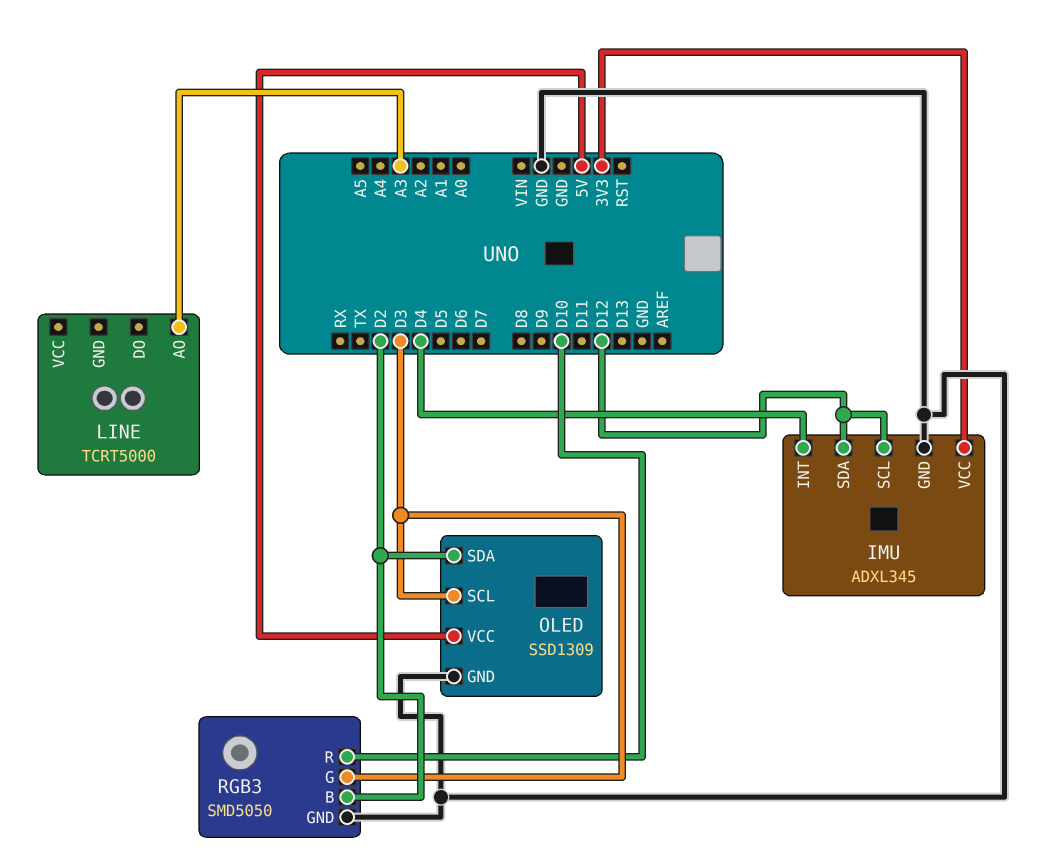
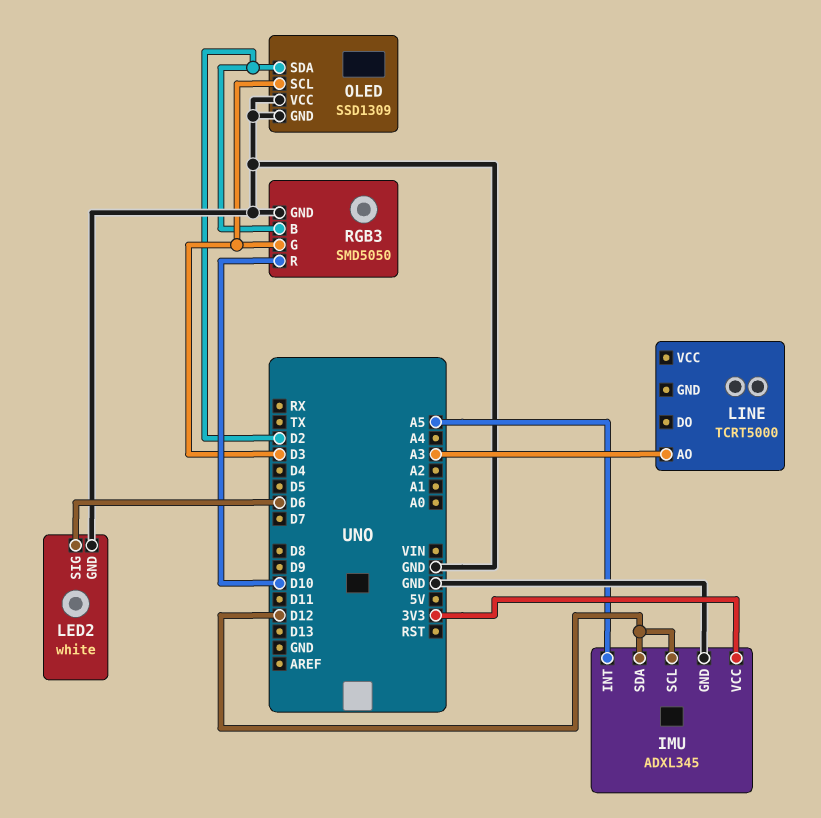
IMU pin INT: D4 -> A5
LED2: none -> white
LED2 pin GND: none -> GND
LED2 pin SIG: none -> D6
OLED pin VCC: 5V -> GND

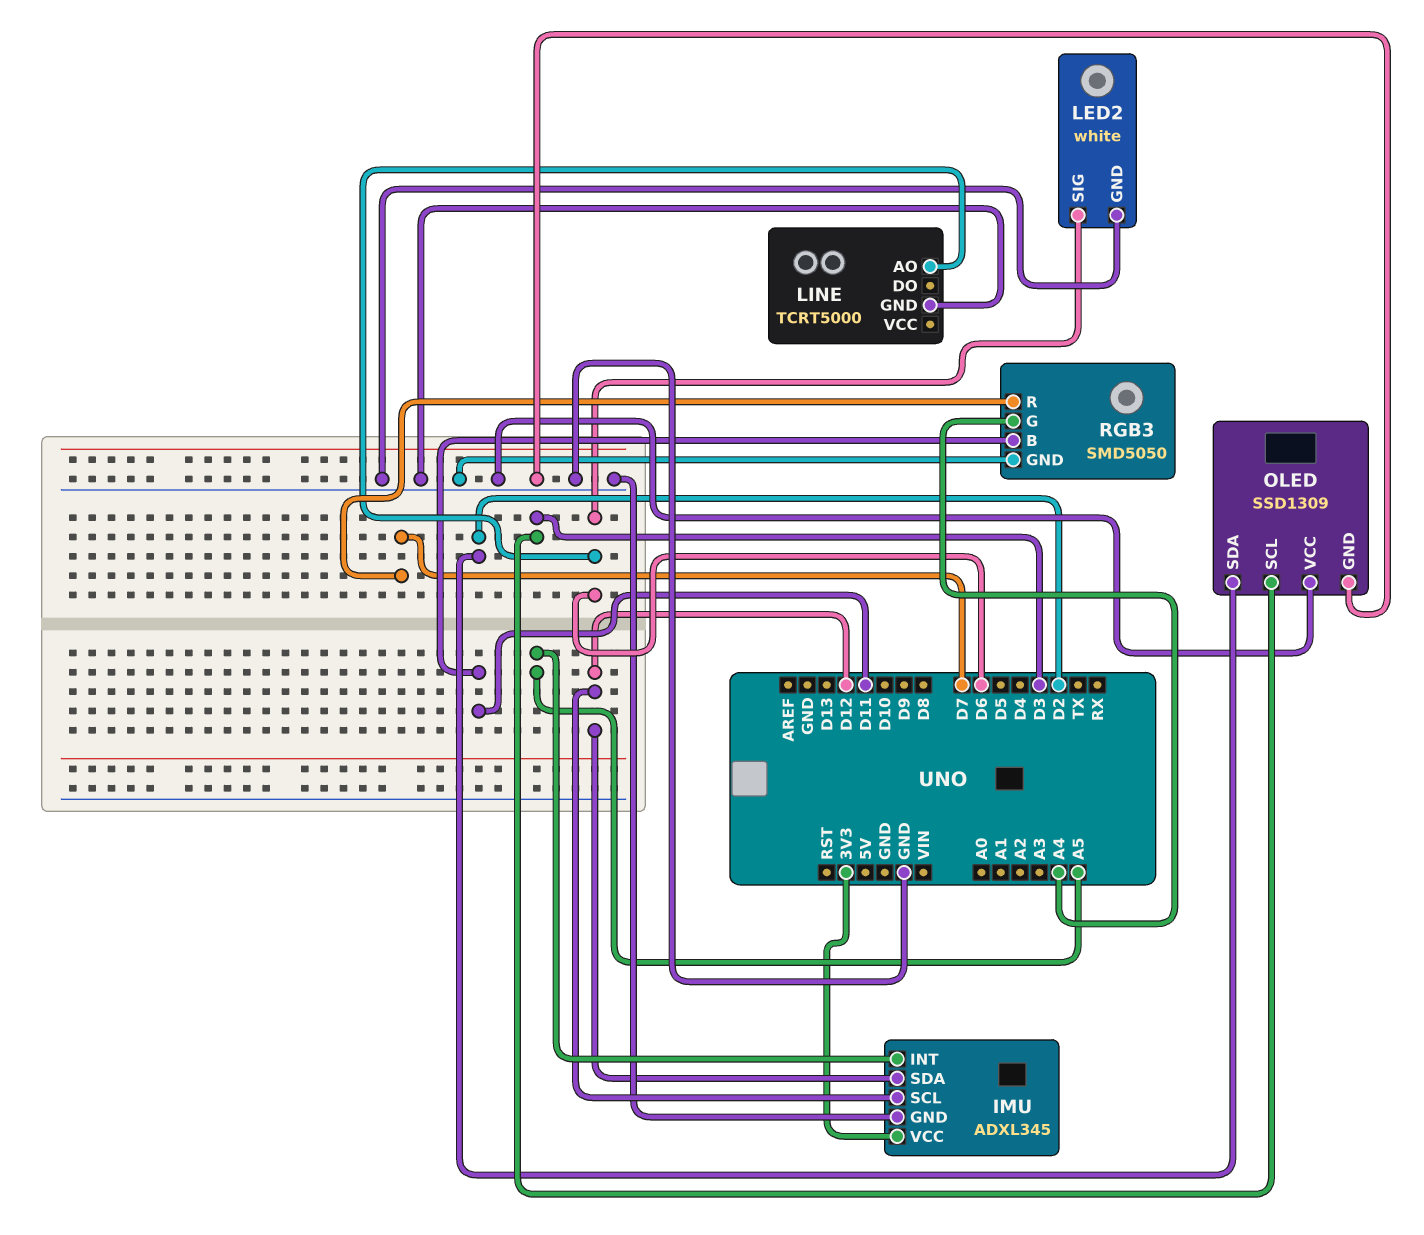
LINE pin AO: A3 -> D6
LINE pin GND: none -> GND
RGB3 pin B: D2 -> D11
RGB3 pin G: D3 -> A4
RGB3 pin R: D10 -> D7

